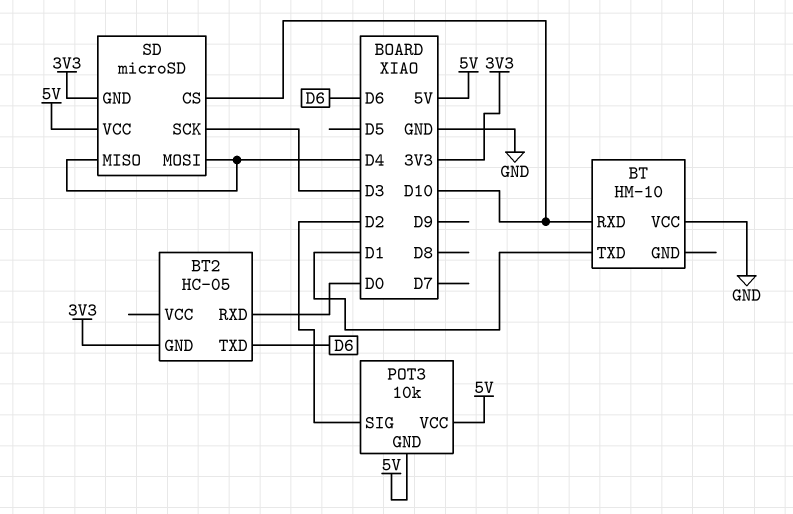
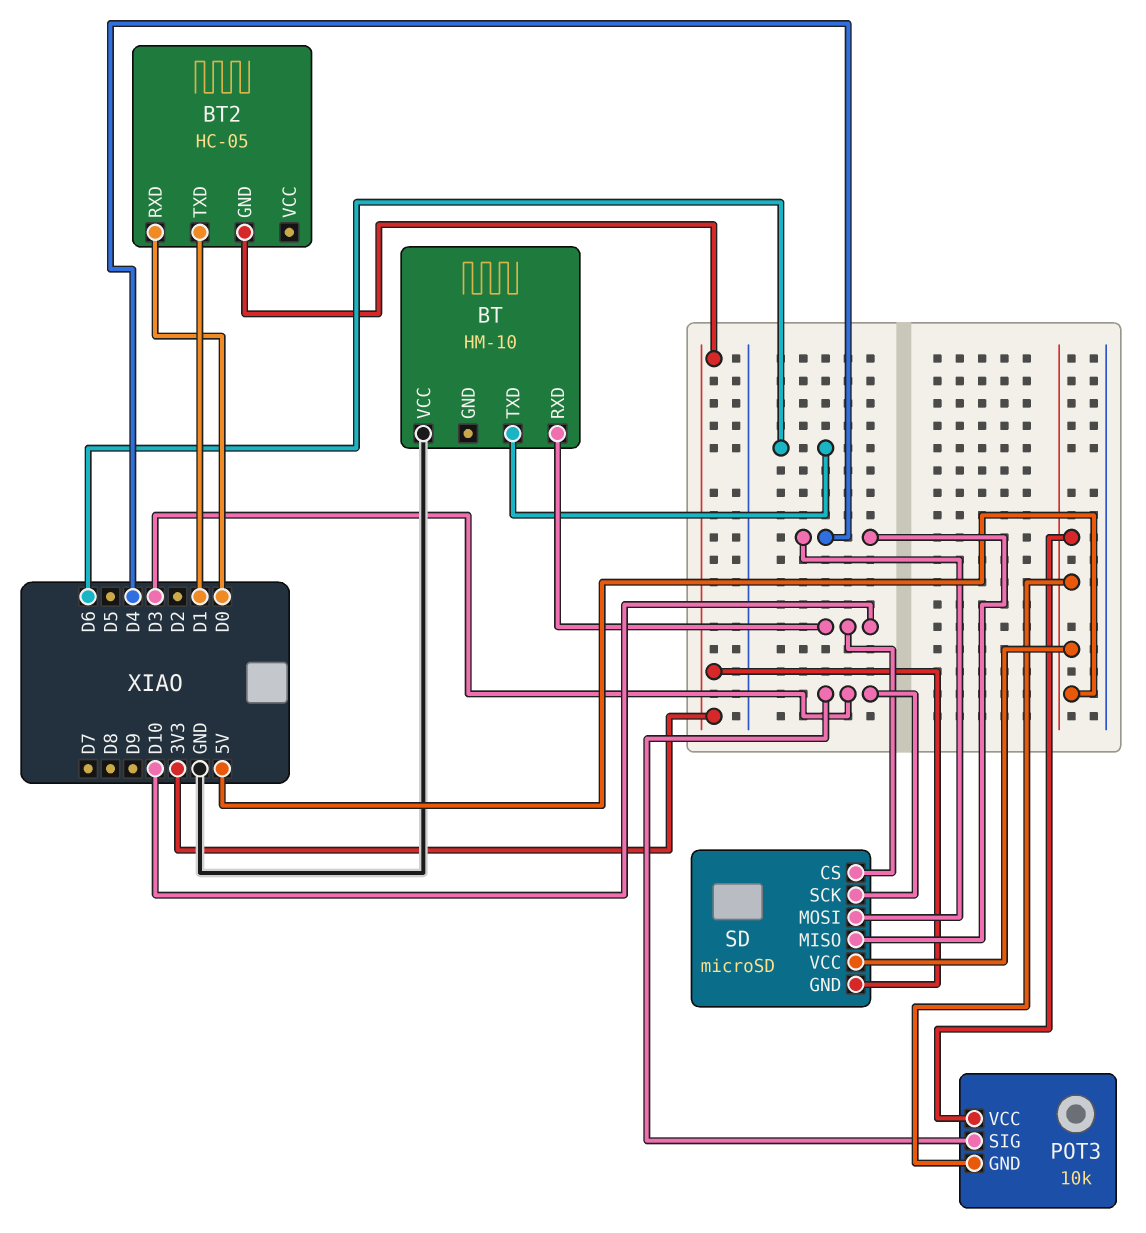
BT pin TXD: D1 -> D6
BT2 pin TXD: D6 -> D1
POT3 pin SIG: D2 -> D3

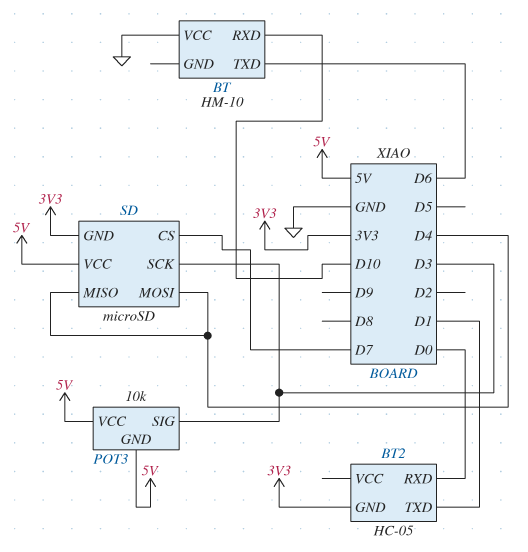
SD pin CS: D10 -> D7

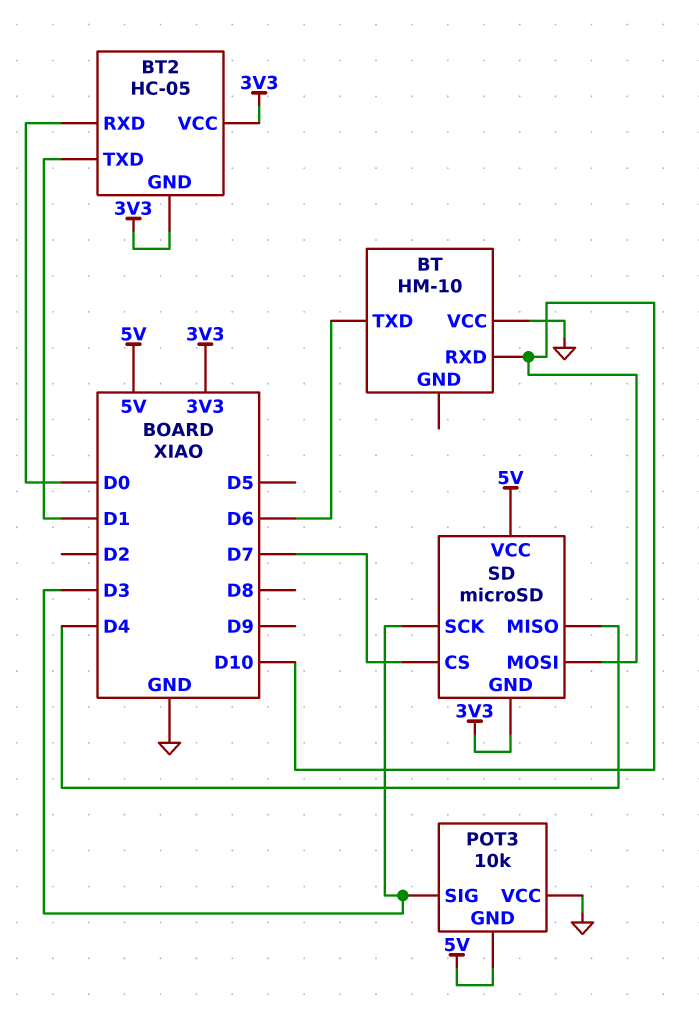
BT2 pin VCC: none -> 3V3
POT3 pin VCC: 5V -> GND
SD pin MOSI: D4 -> D10

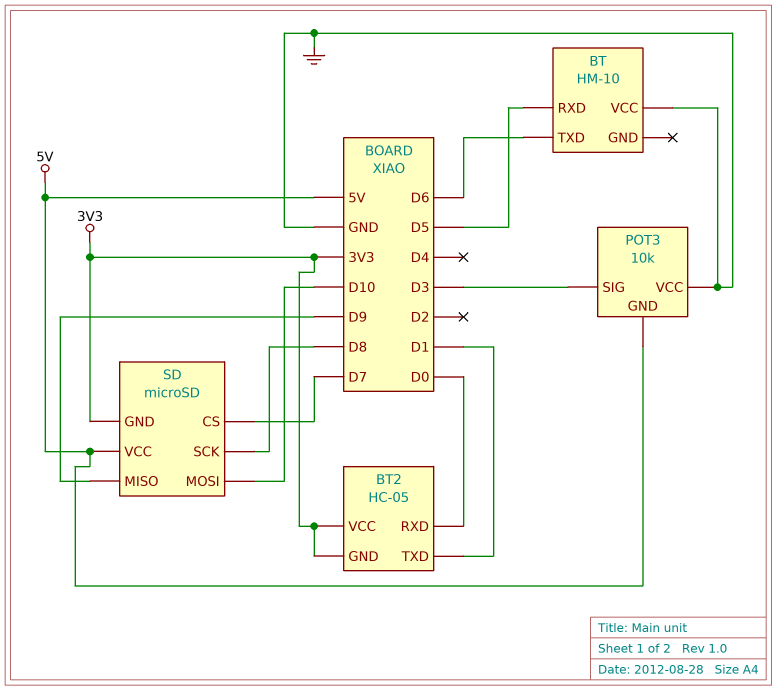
BT pin RXD: D10 -> D5
SD pin MISO: D4 -> D9
SD pin SCK: D3 -> D8

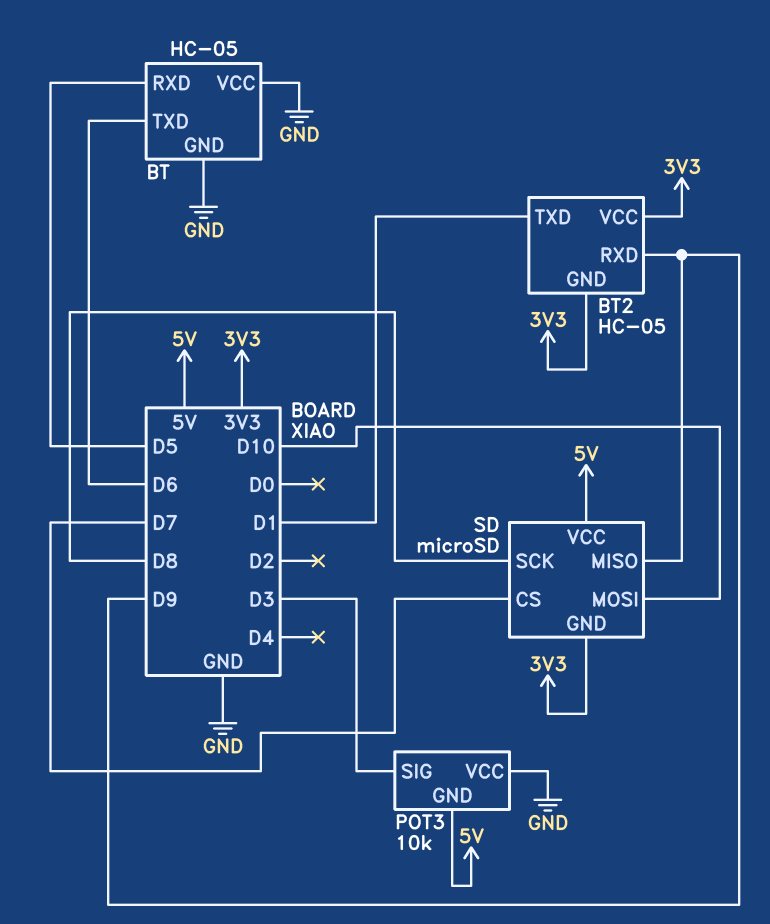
BT: HM-10 -> HC-05
BT pin GND: none -> GND
BT2 pin RXD: D0 -> D9

